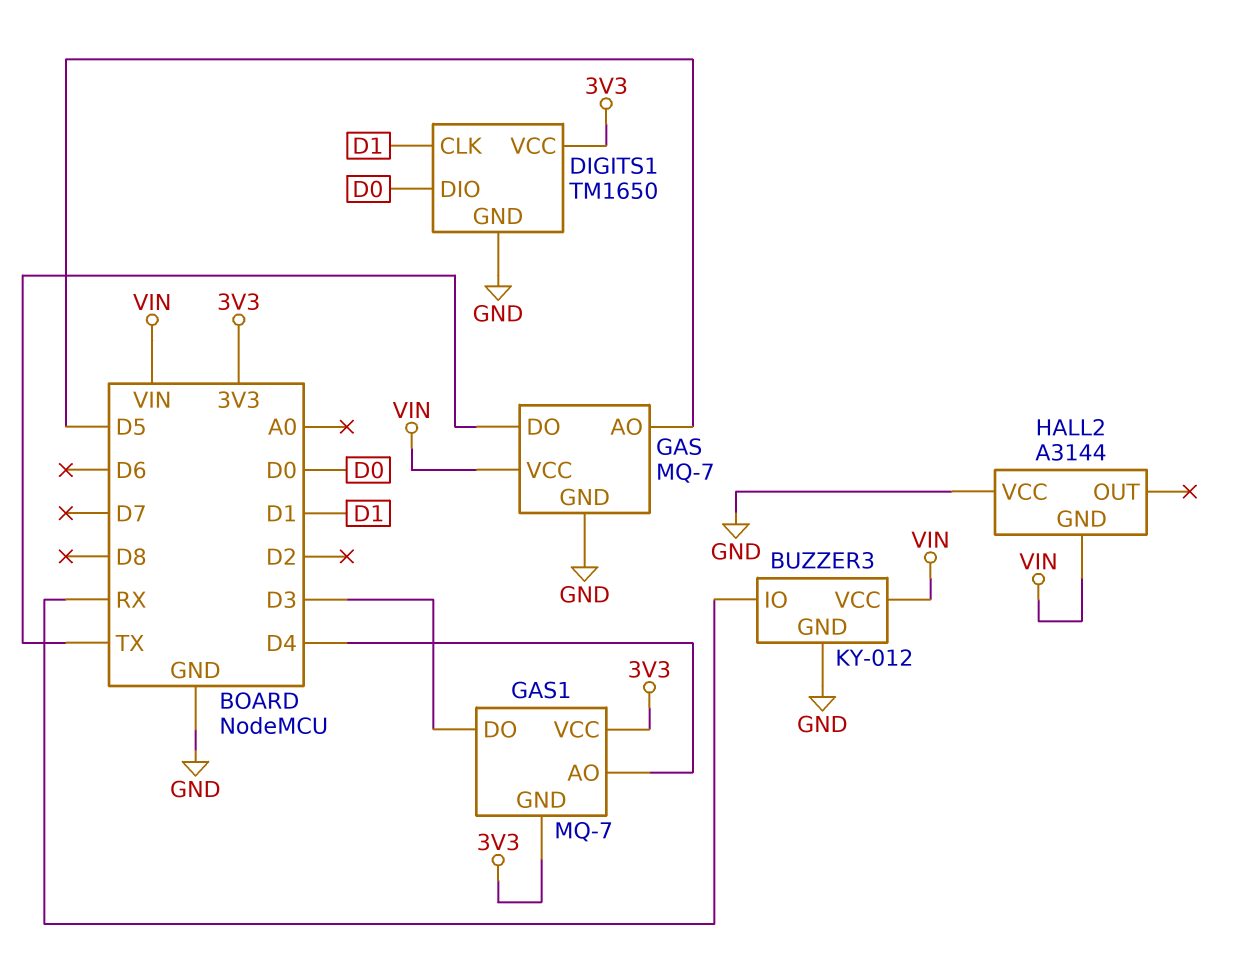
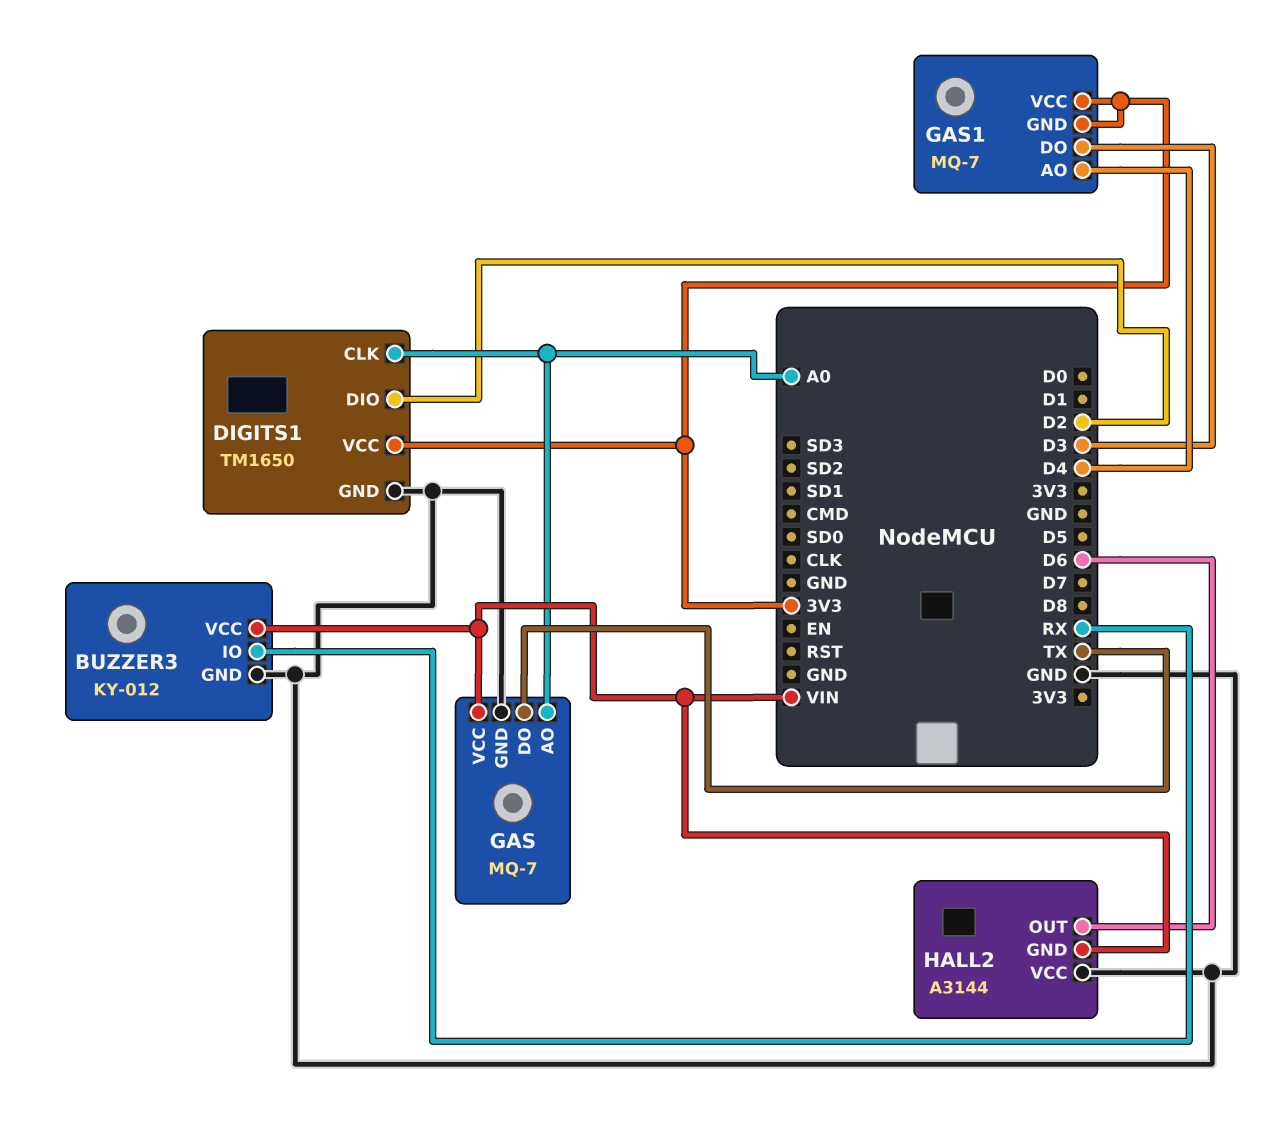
DIGITS1 pin CLK: D1 -> A0
DIGITS1 pin DIO: D0 -> D2
GAS pin AO: D5 -> A0
HALL2 pin OUT: none -> D6

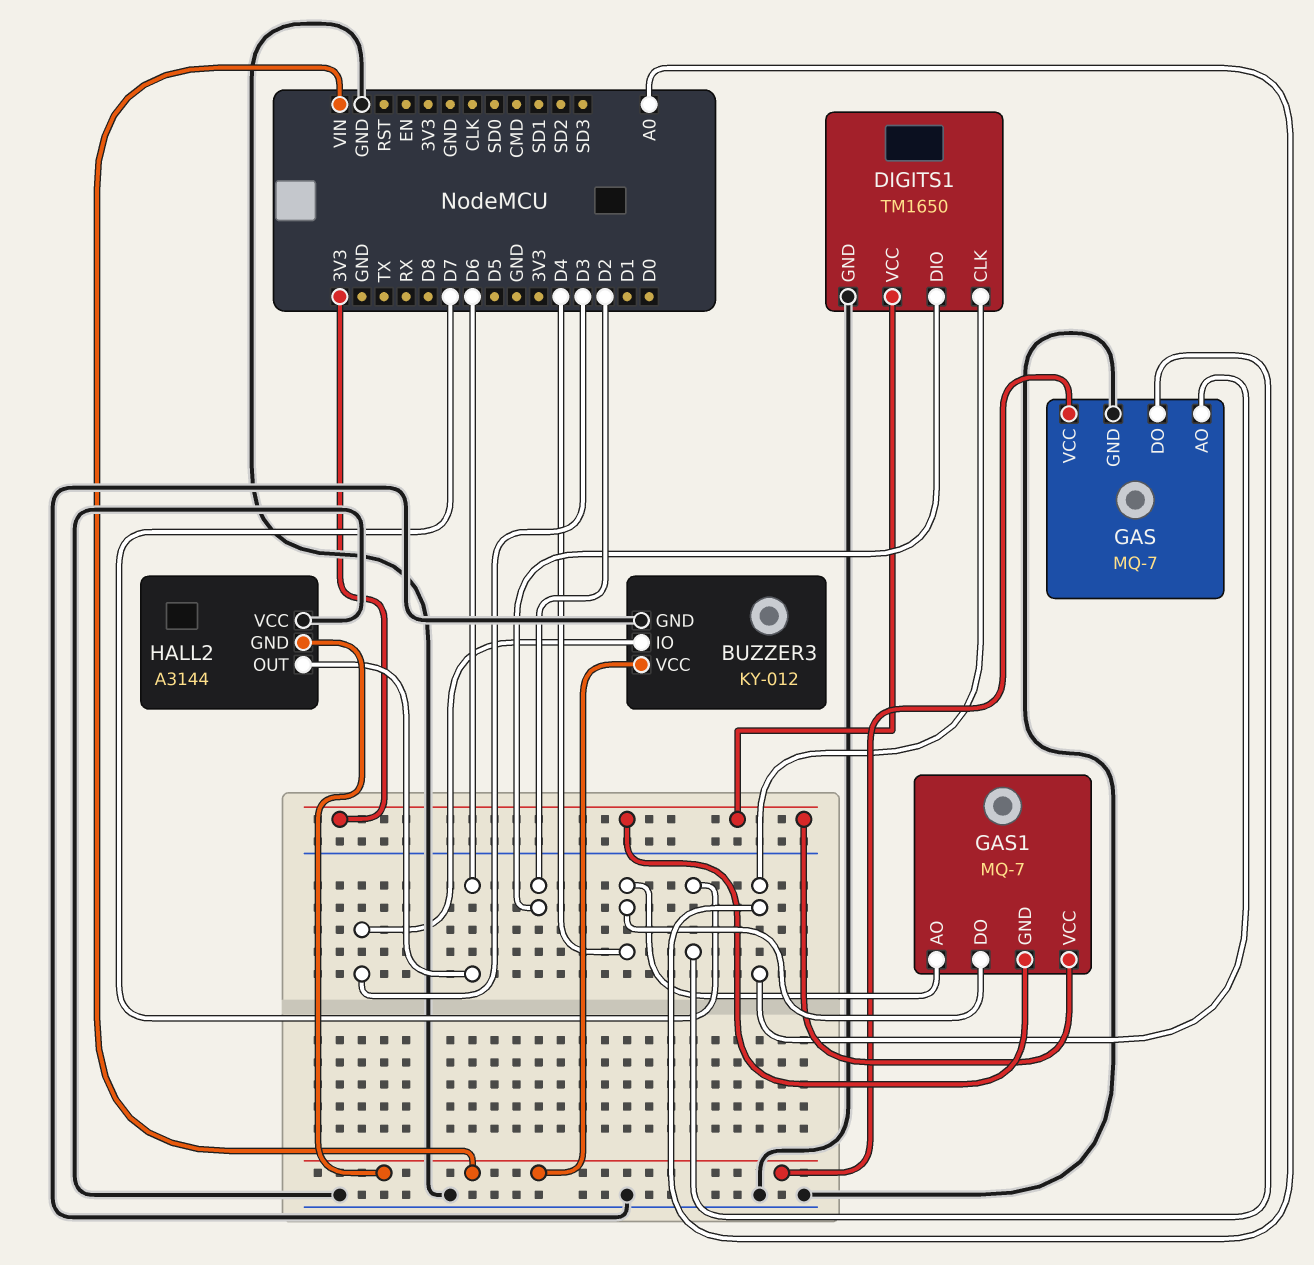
BUZZER3 pin IO: RX -> D3
GAS pin DO: TX -> D7
GAS1 pin DO: D3 -> D4

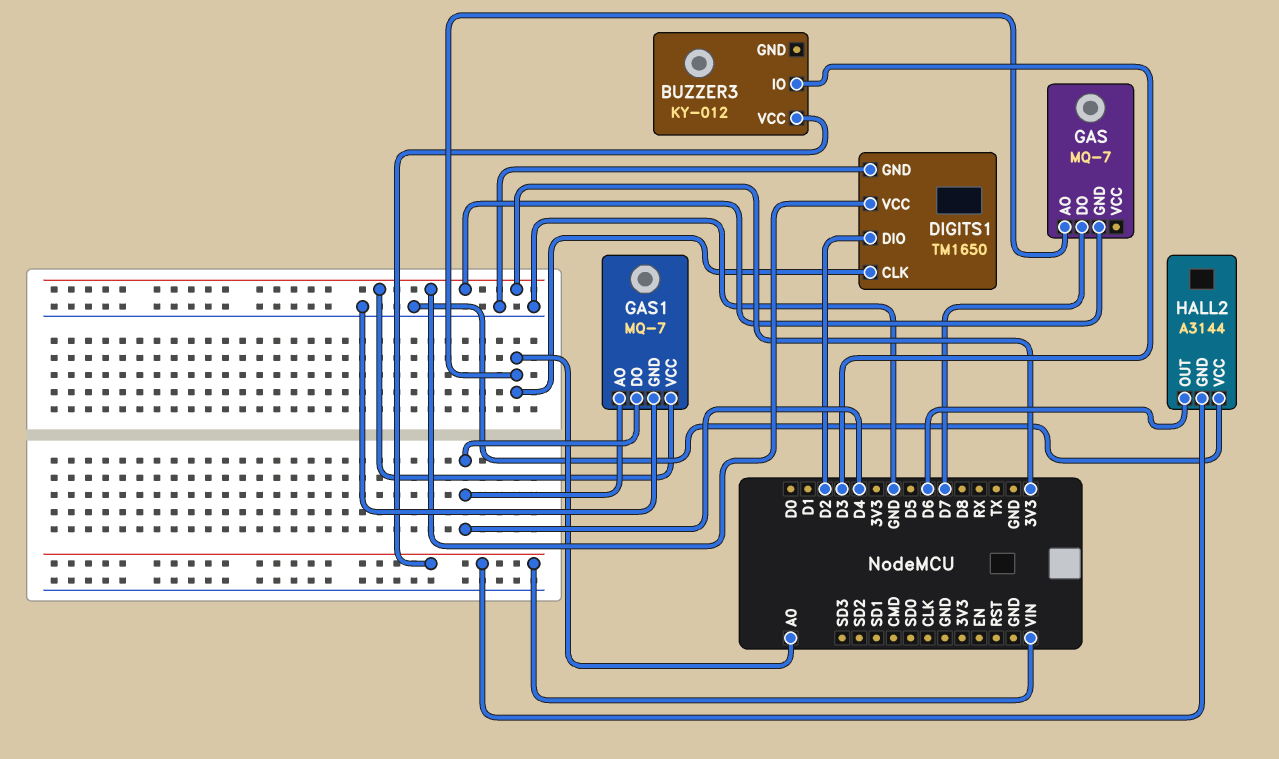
BUZZER3 pin GND: GND -> none
GAS pin GND: GND -> 3V3
GAS pin VCC: VIN -> none
GAS1 pin GND: 3V3 -> GND

